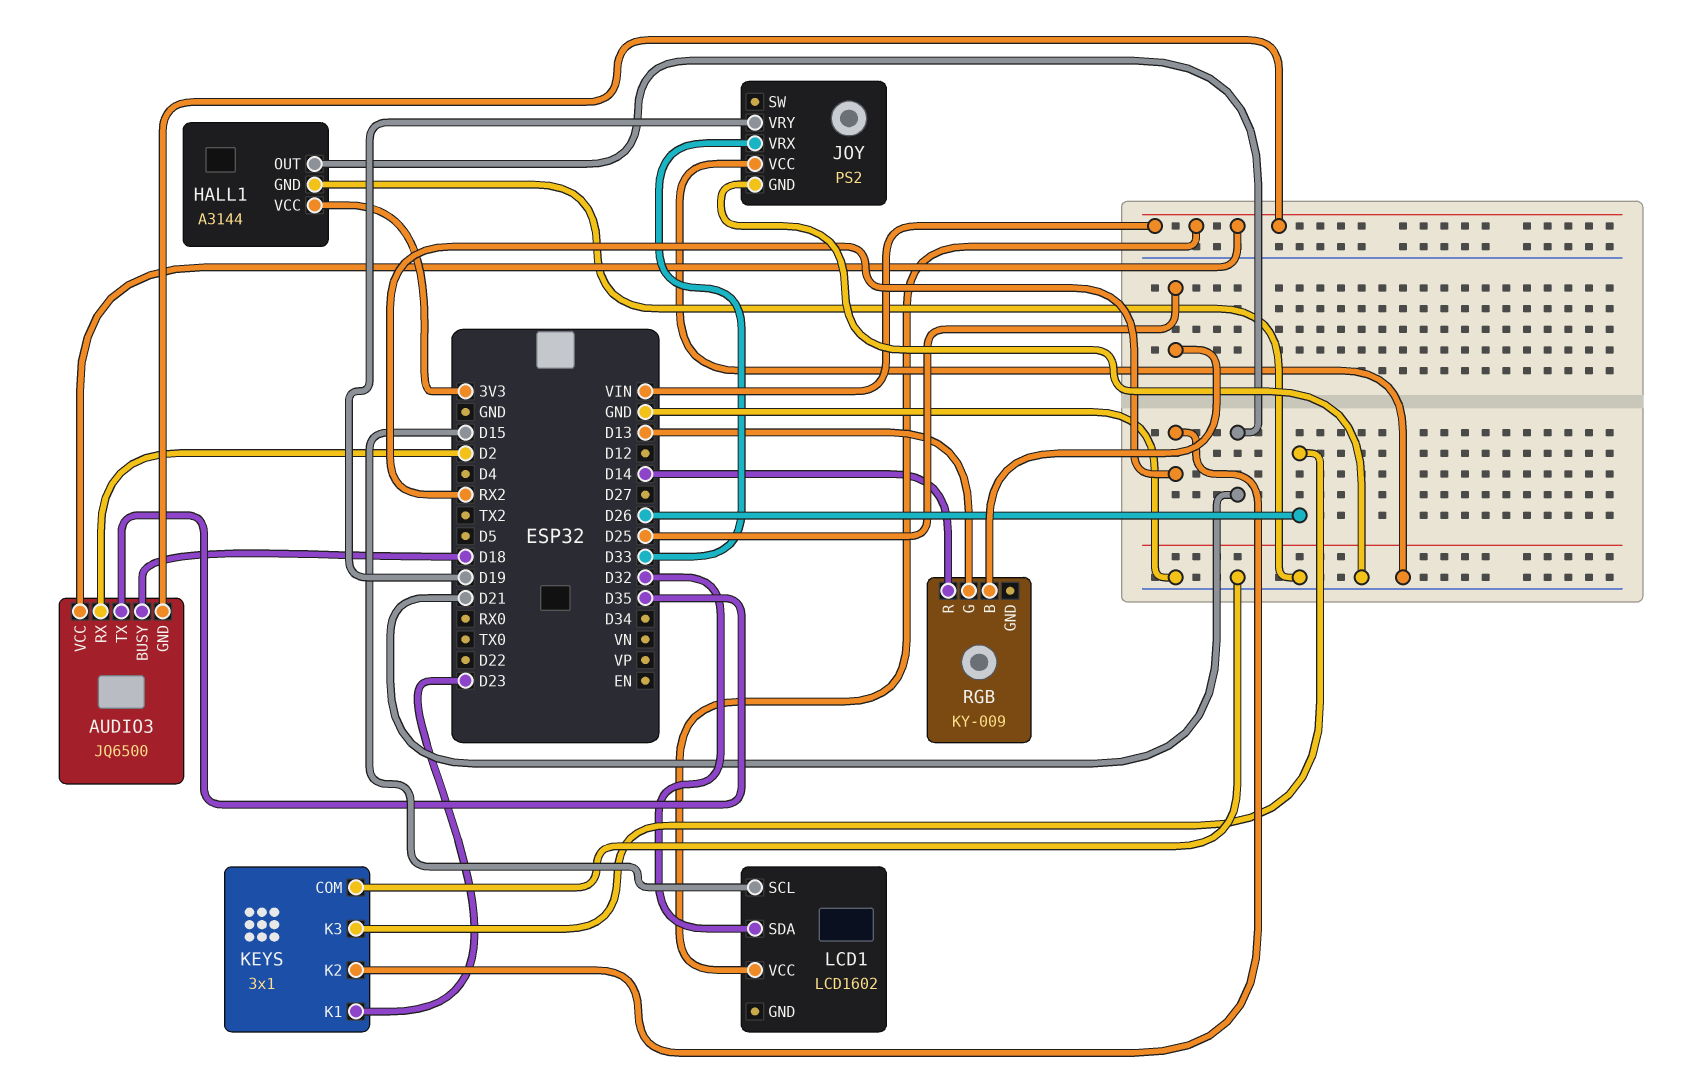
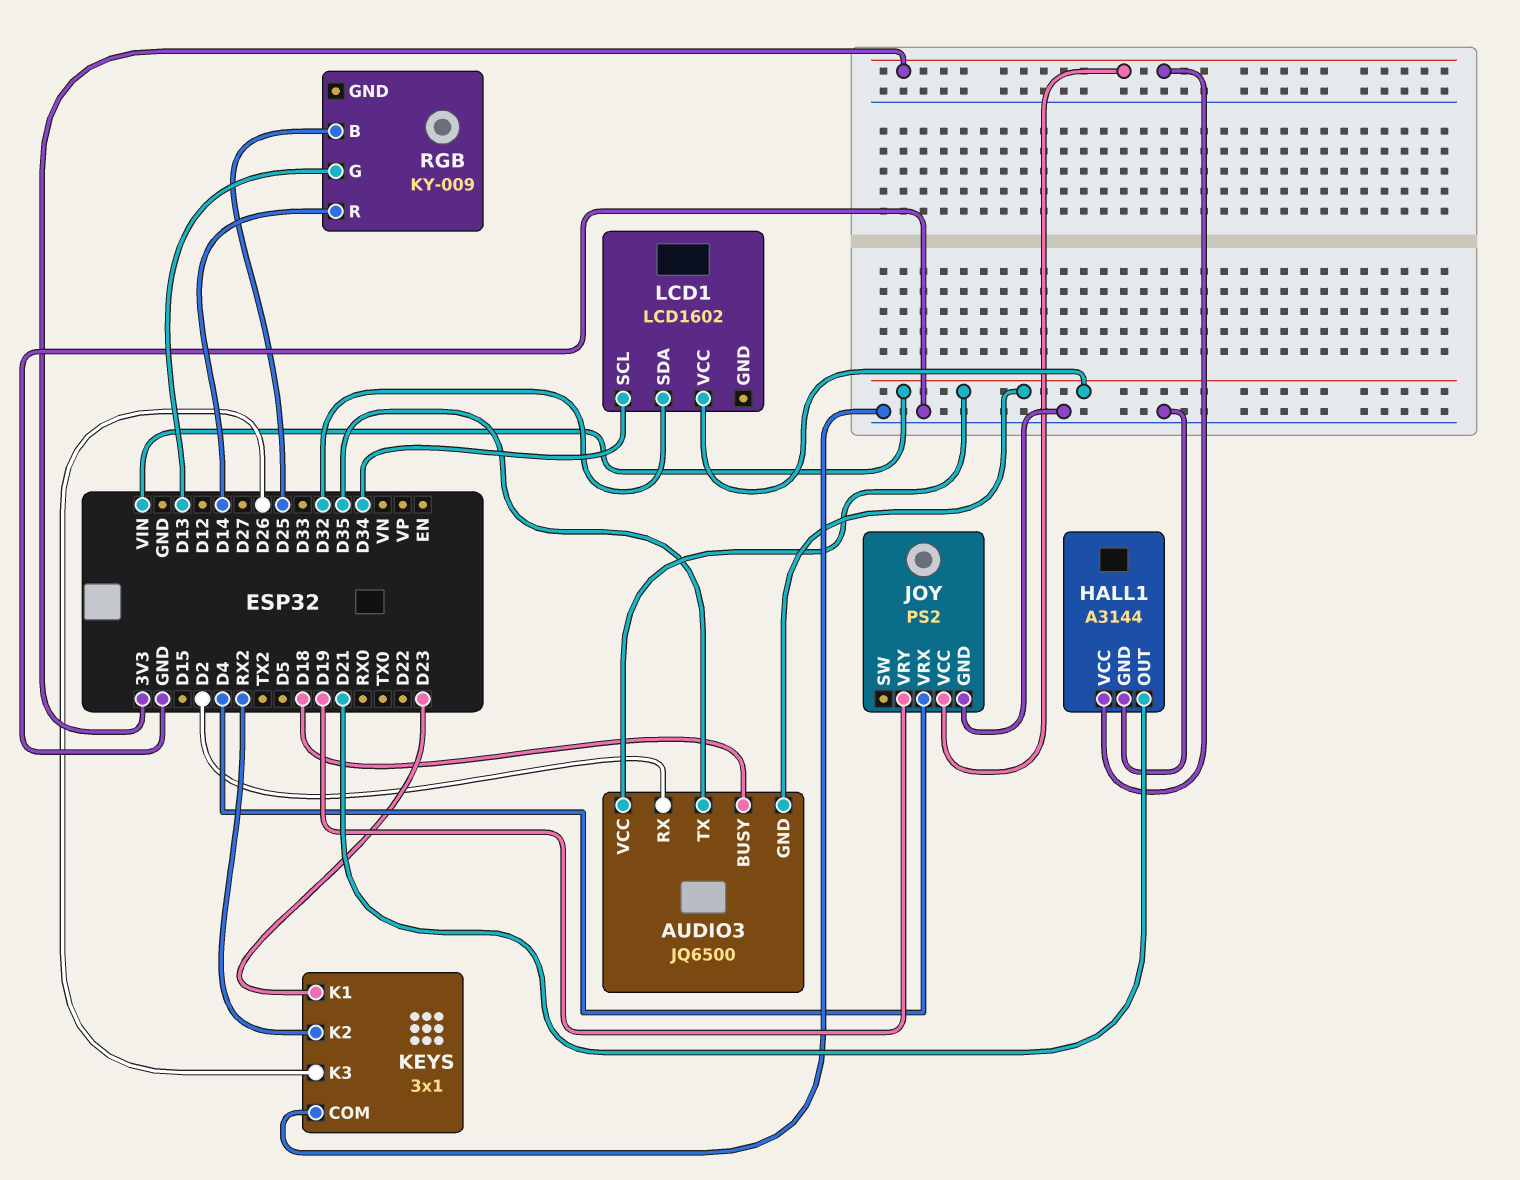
JOY pin VCC: GND -> 3V3
JOY pin VRX: D33 -> D4
LCD1 pin SCL: D15 -> D34

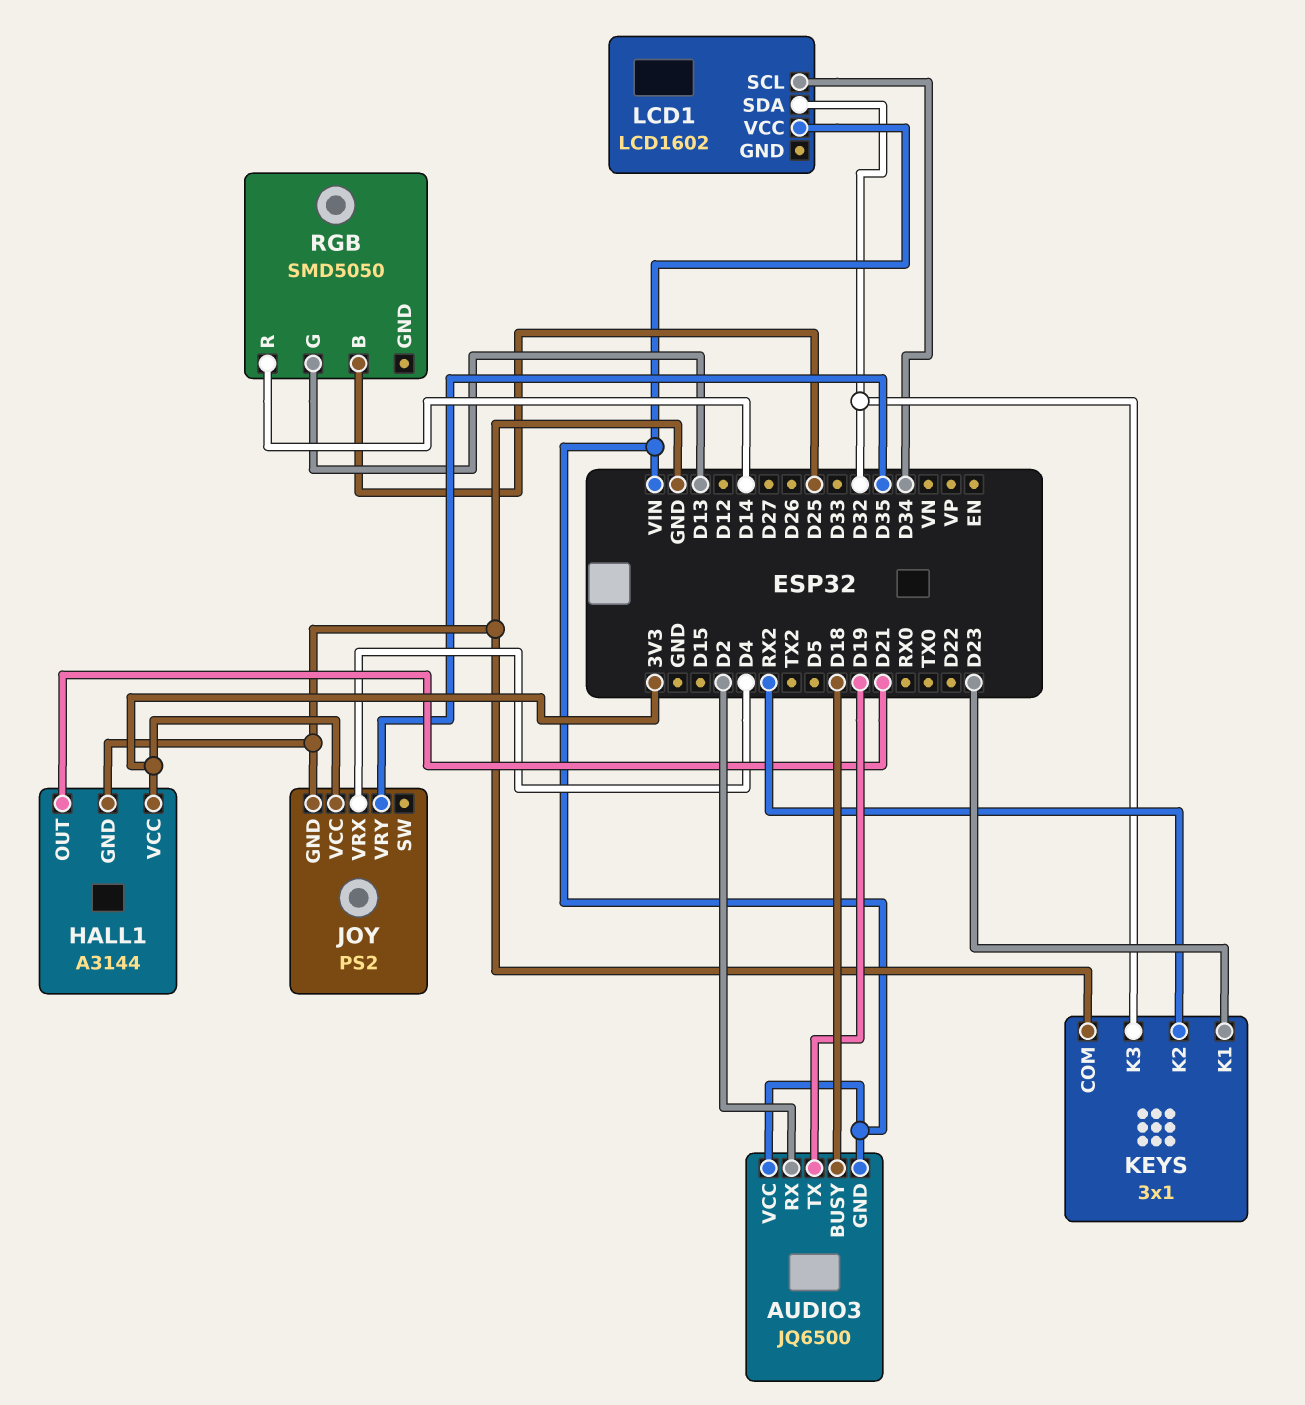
AUDIO3 pin TX: D35 -> D19
JOY pin VRY: D19 -> D35
KEYS pin K3: D26 -> D32
RGB: KY-009 -> SMD5050

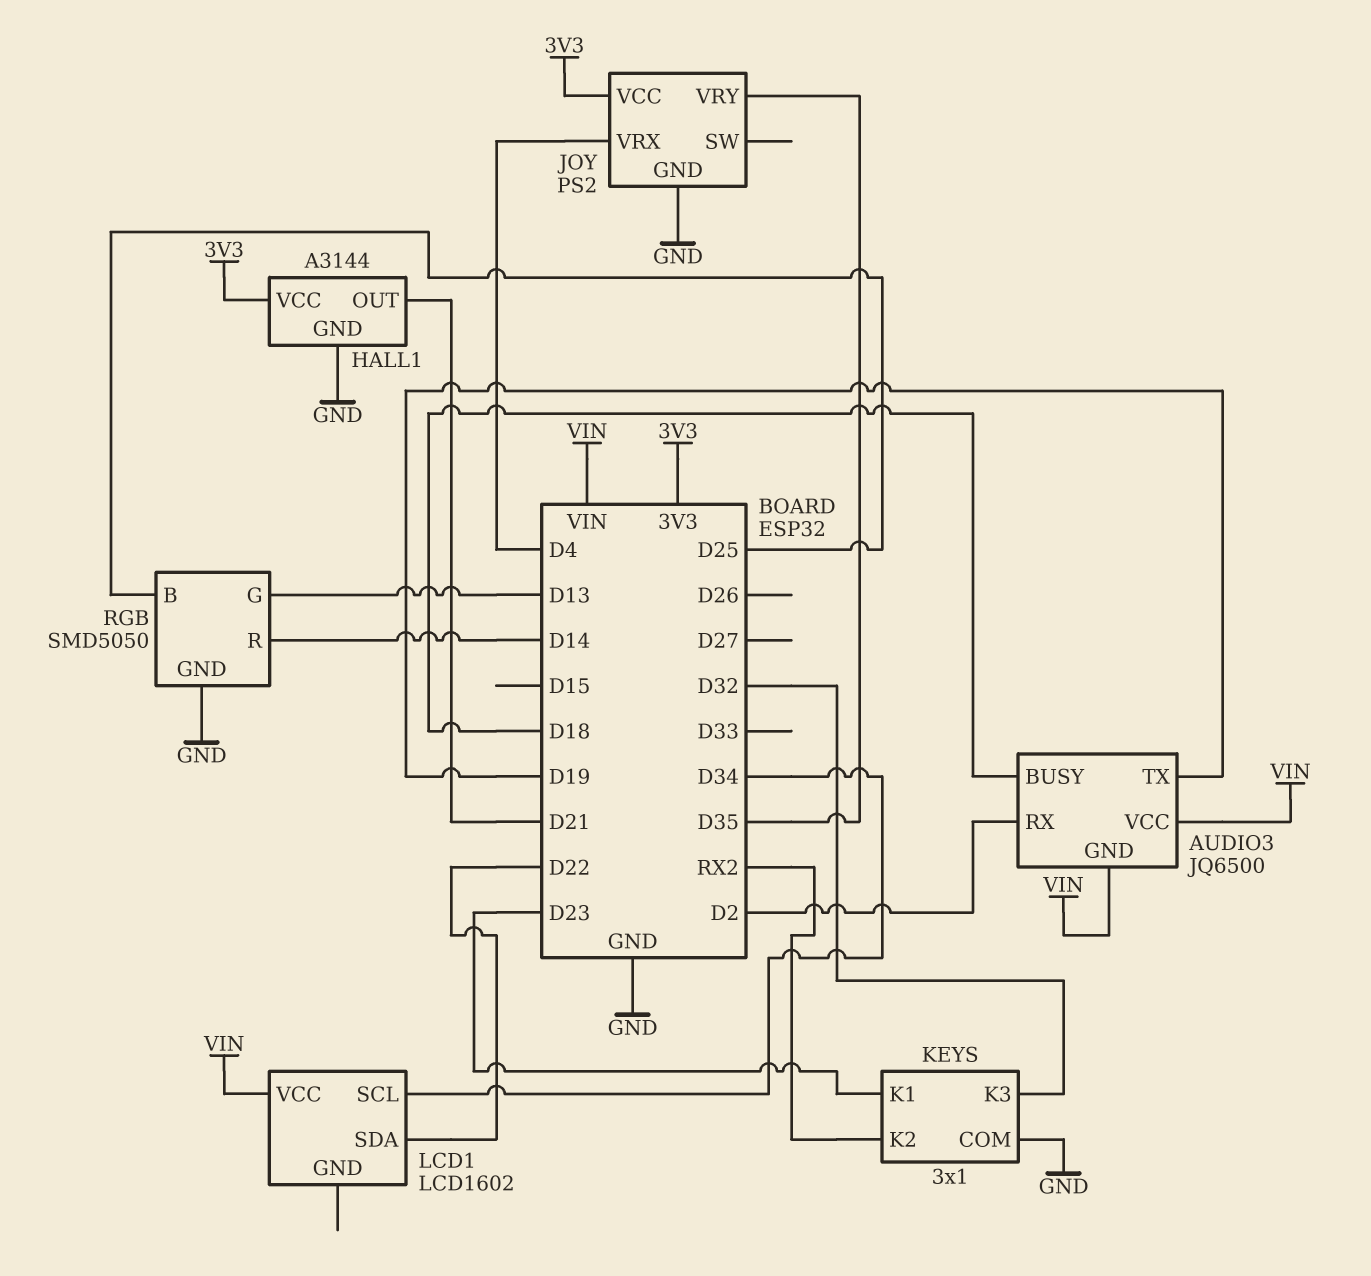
LCD1 pin SDA: D32 -> D22
RGB pin GND: none -> GND

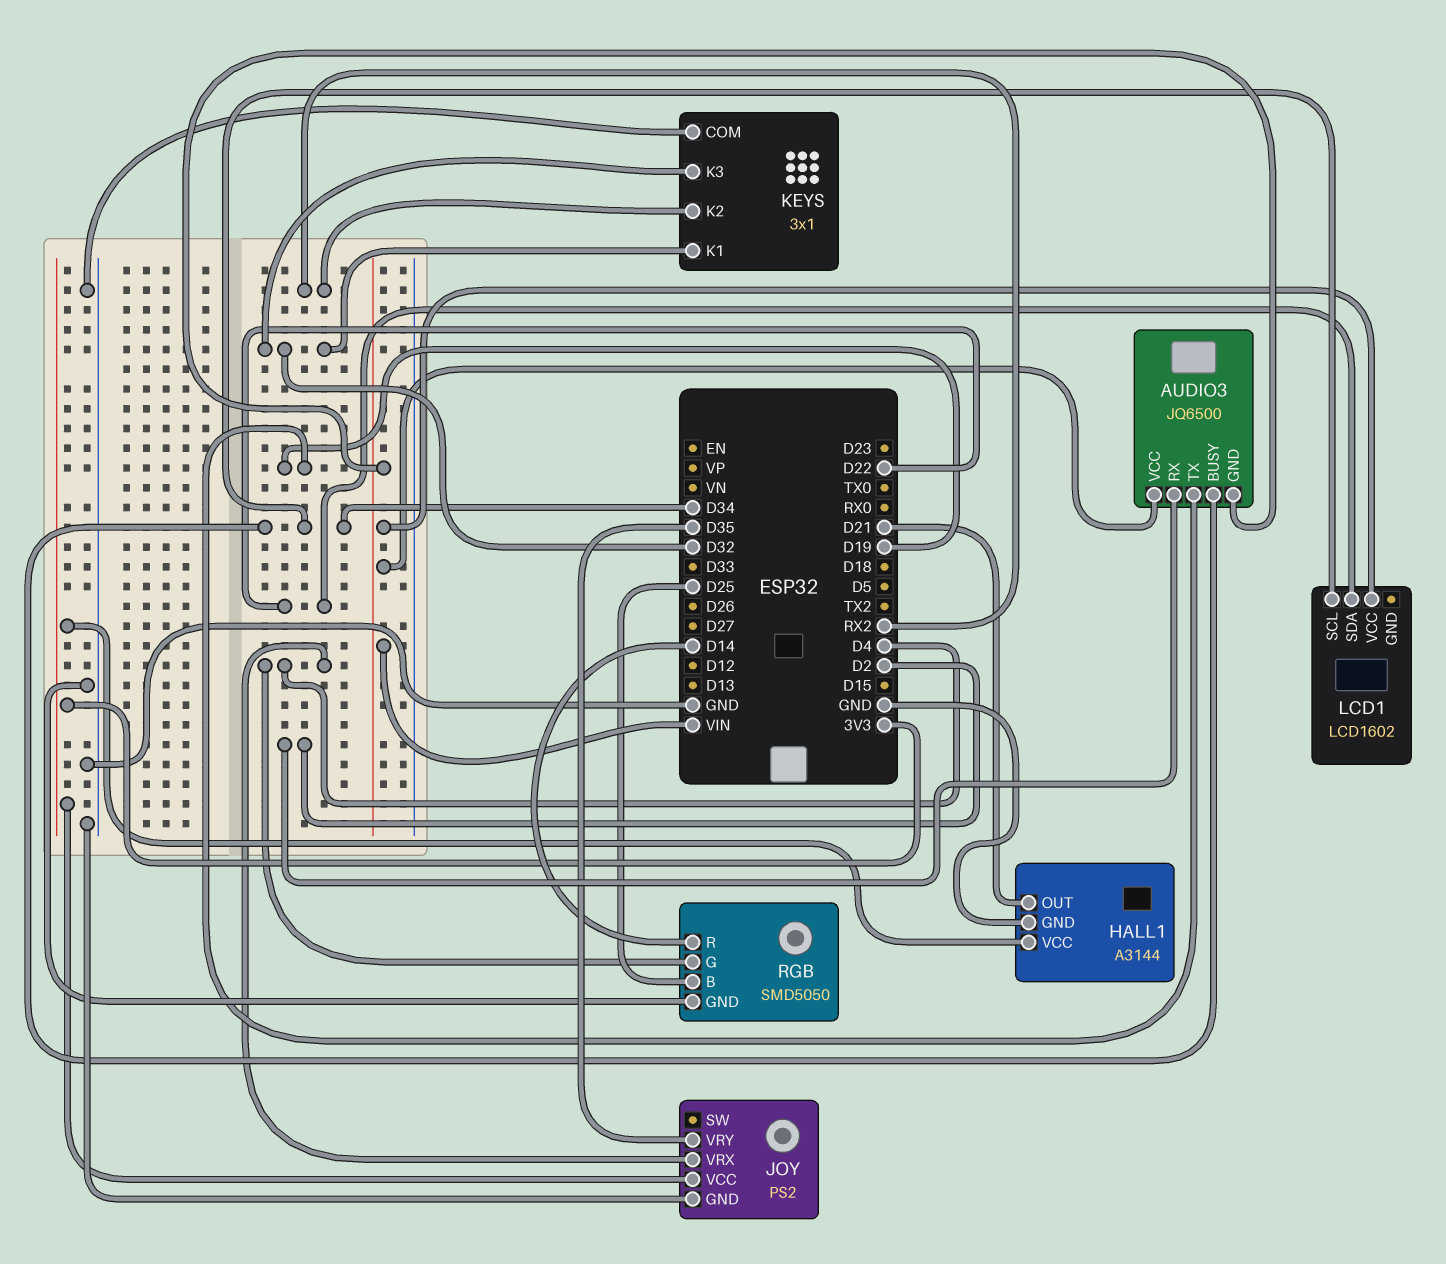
AUDIO3 pin BUSY: D18 -> D34
KEYS pin K1: D23 -> D32
RGB pin G: D13 -> D4

